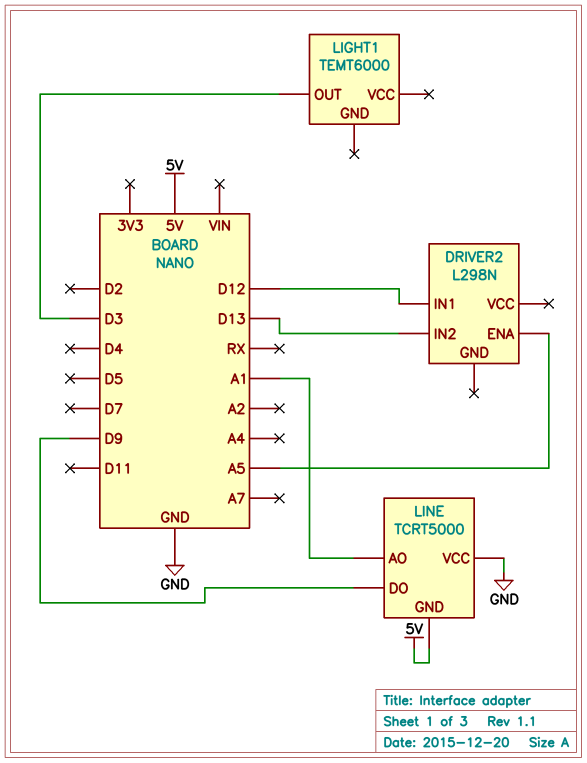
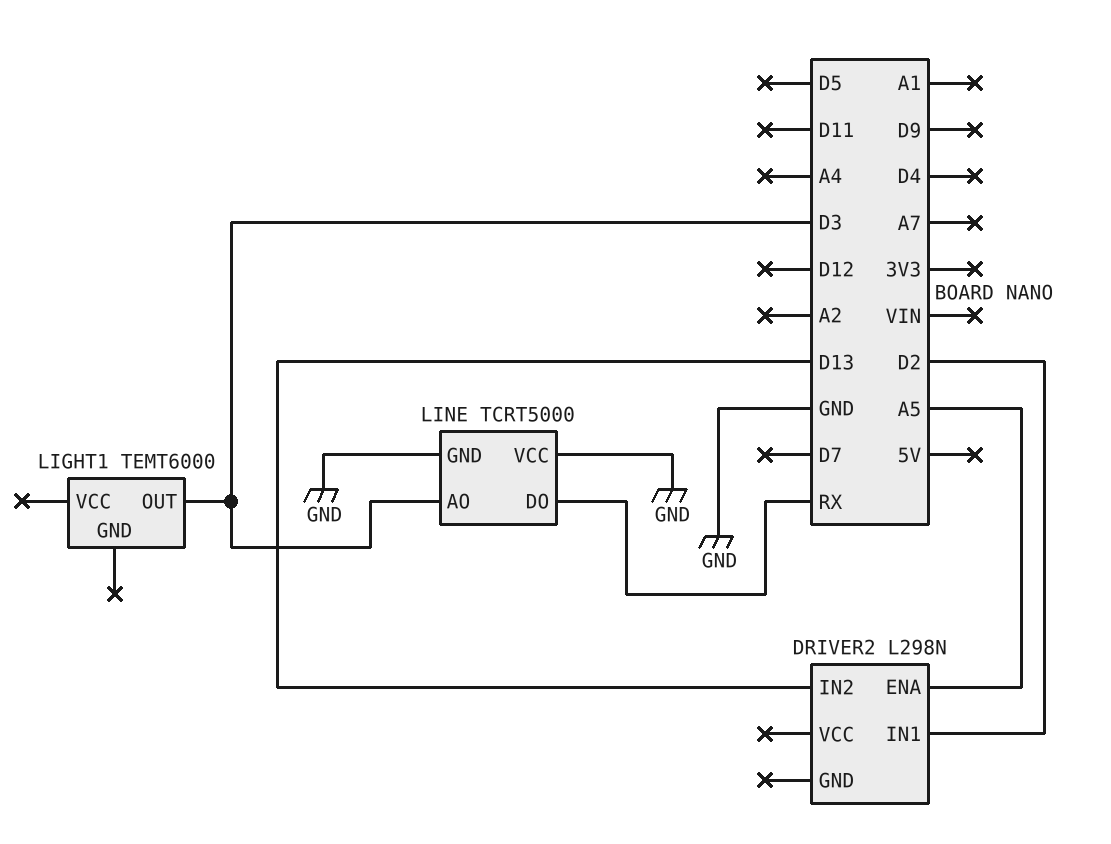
DRIVER2 pin IN1: D12 -> D2
LINE pin AO: A1 -> D3
LINE pin DO: D9 -> RX
LINE pin GND: 5V -> GND

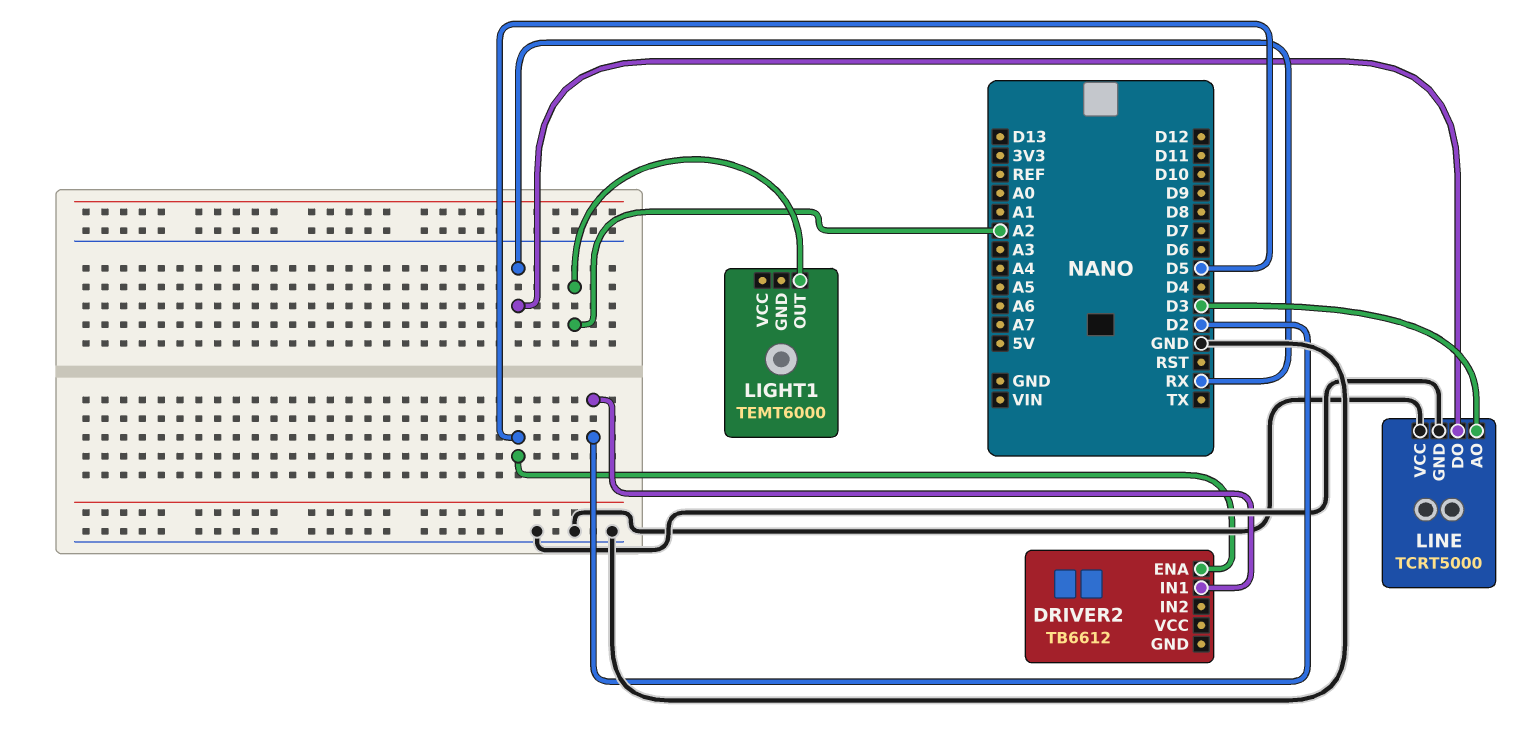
DRIVER2: L298N -> TB6612
DRIVER2 pin ENA: A5 -> D5
DRIVER2 pin IN2: D13 -> none
LIGHT1 pin OUT: D3 -> A2

